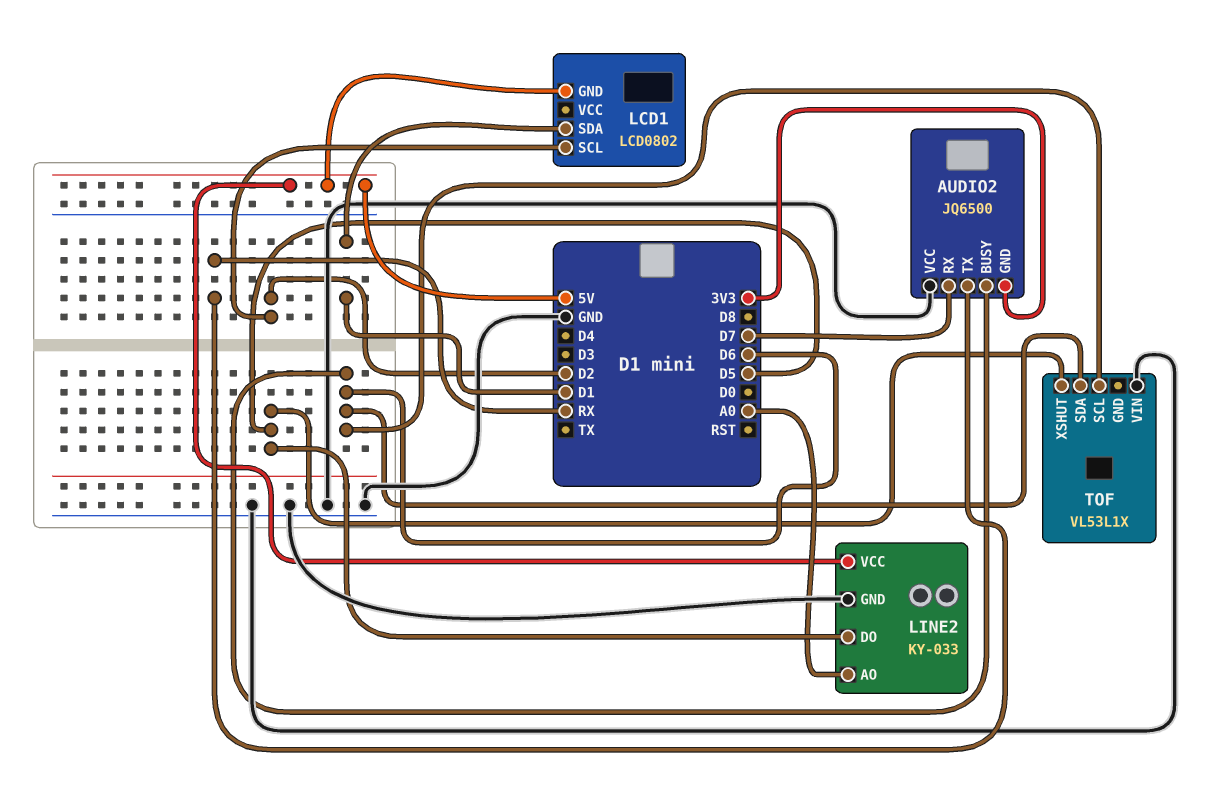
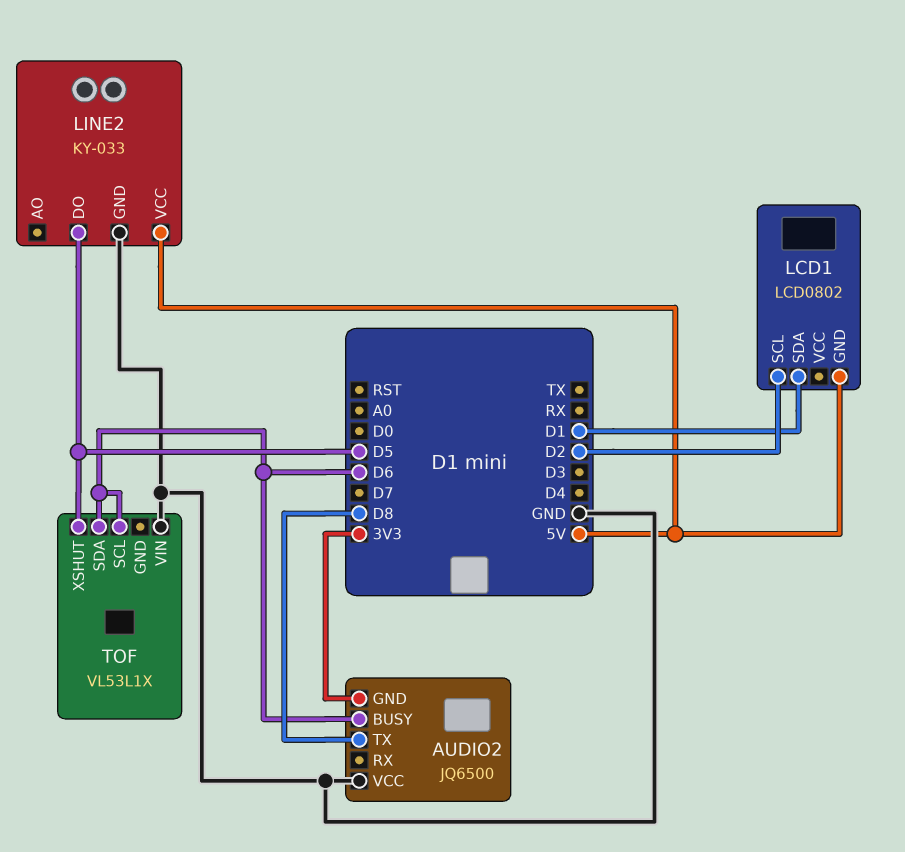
AUDIO2 pin RX: D7 -> none
AUDIO2 pin TX: RX -> D8
LINE2 pin AO: A0 -> none

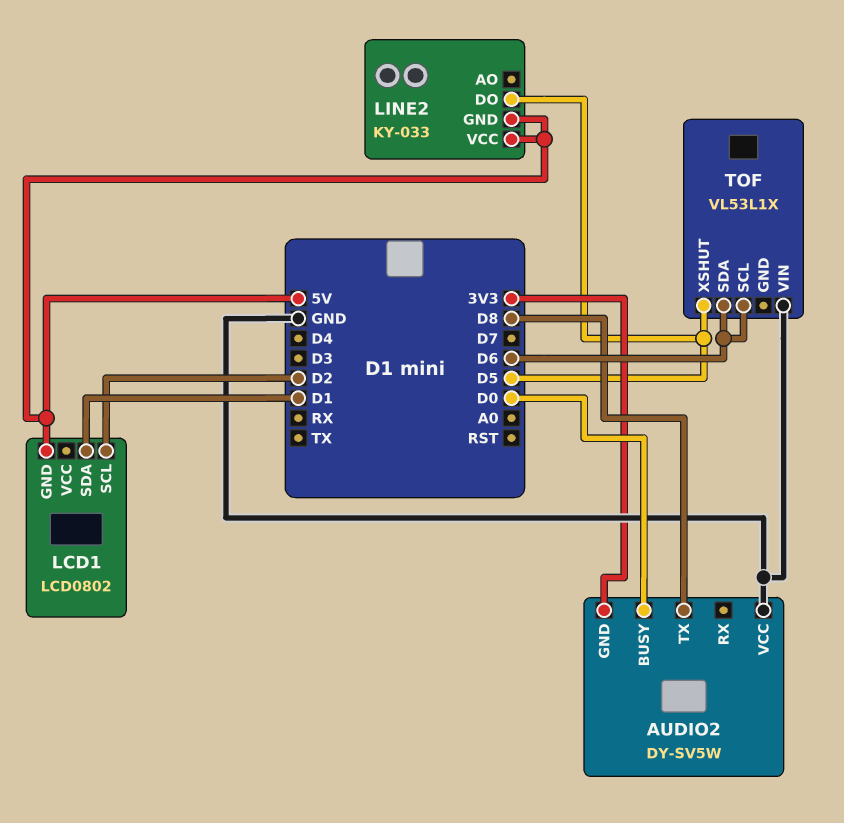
AUDIO2: JQ6500 -> DY-SV5W
AUDIO2 pin BUSY: D6 -> D0
LINE2 pin GND: GND -> 5V

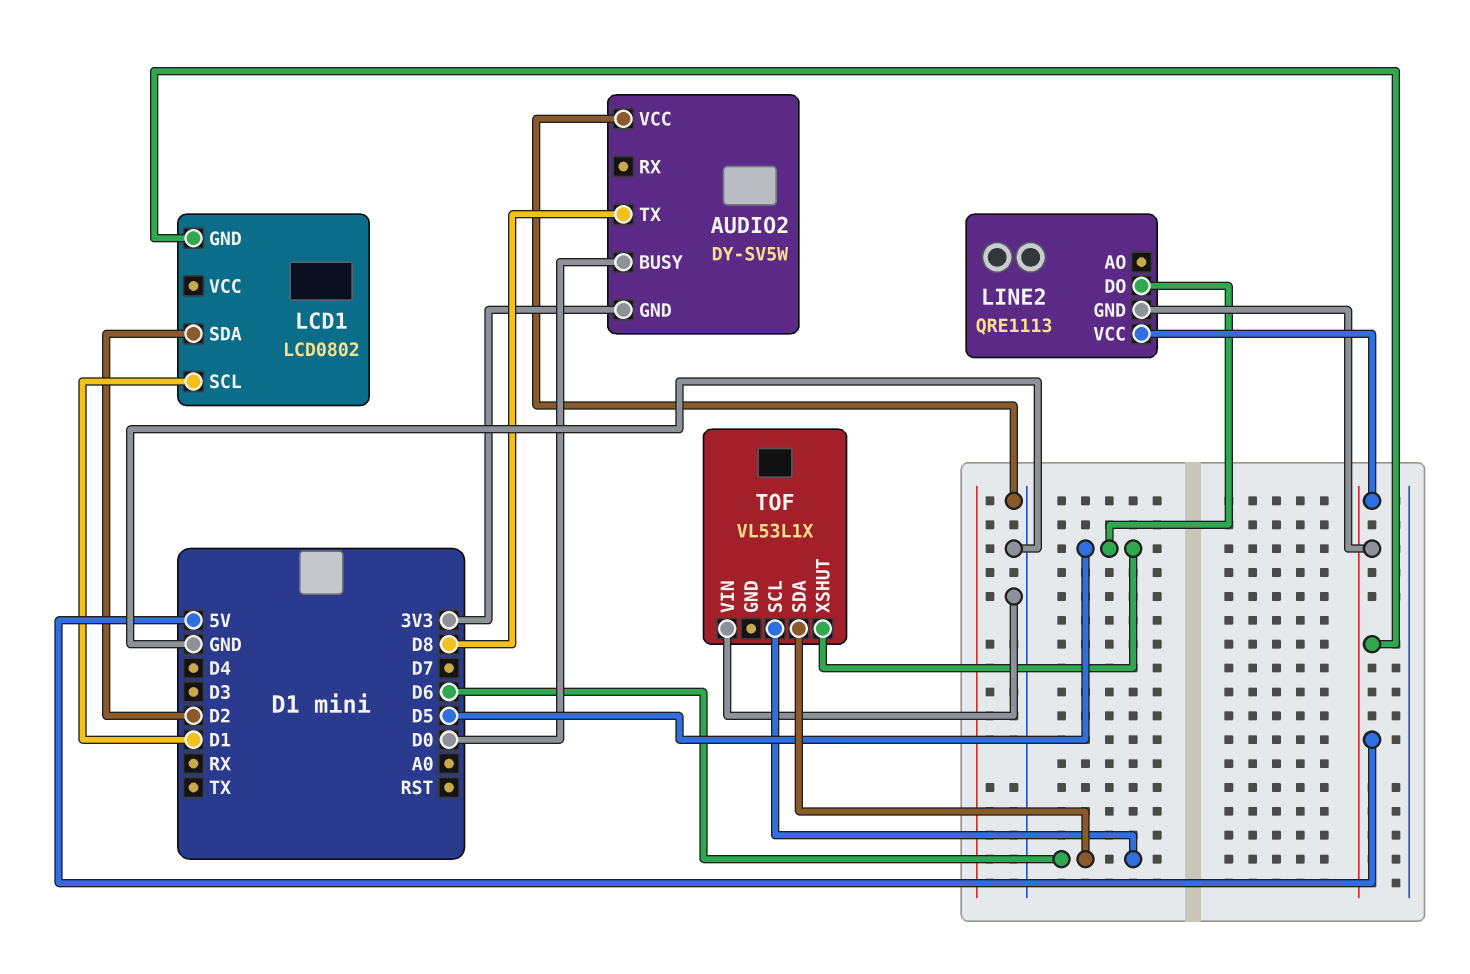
LCD1 pin SCL: D2 -> D1
LCD1 pin SDA: D1 -> D2
LINE2: KY-033 -> QRE1113

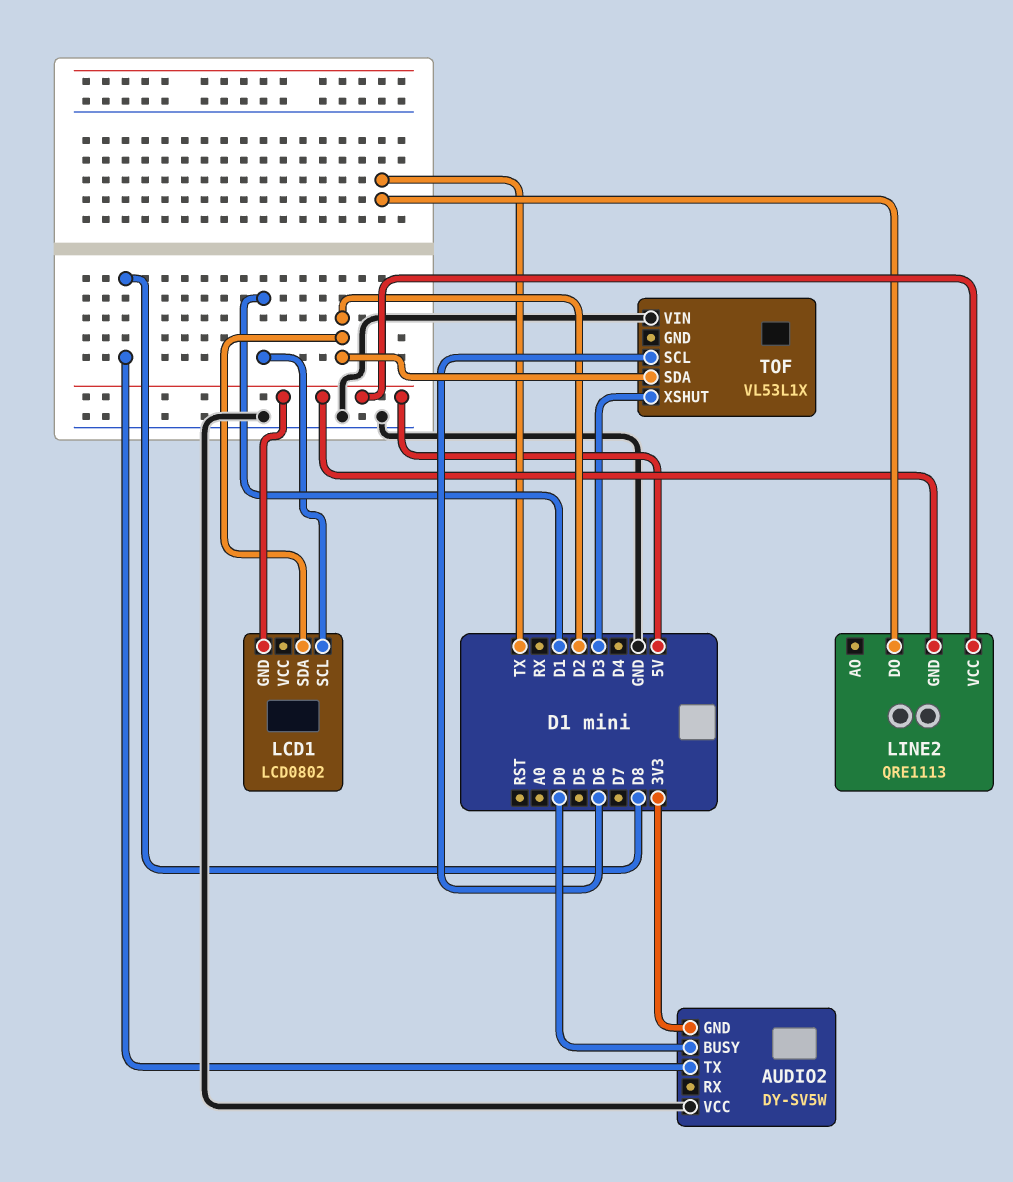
LINE2 pin DO: D5 -> TX
TOF pin SDA: D6 -> D2
TOF pin XSHUT: D5 -> D3

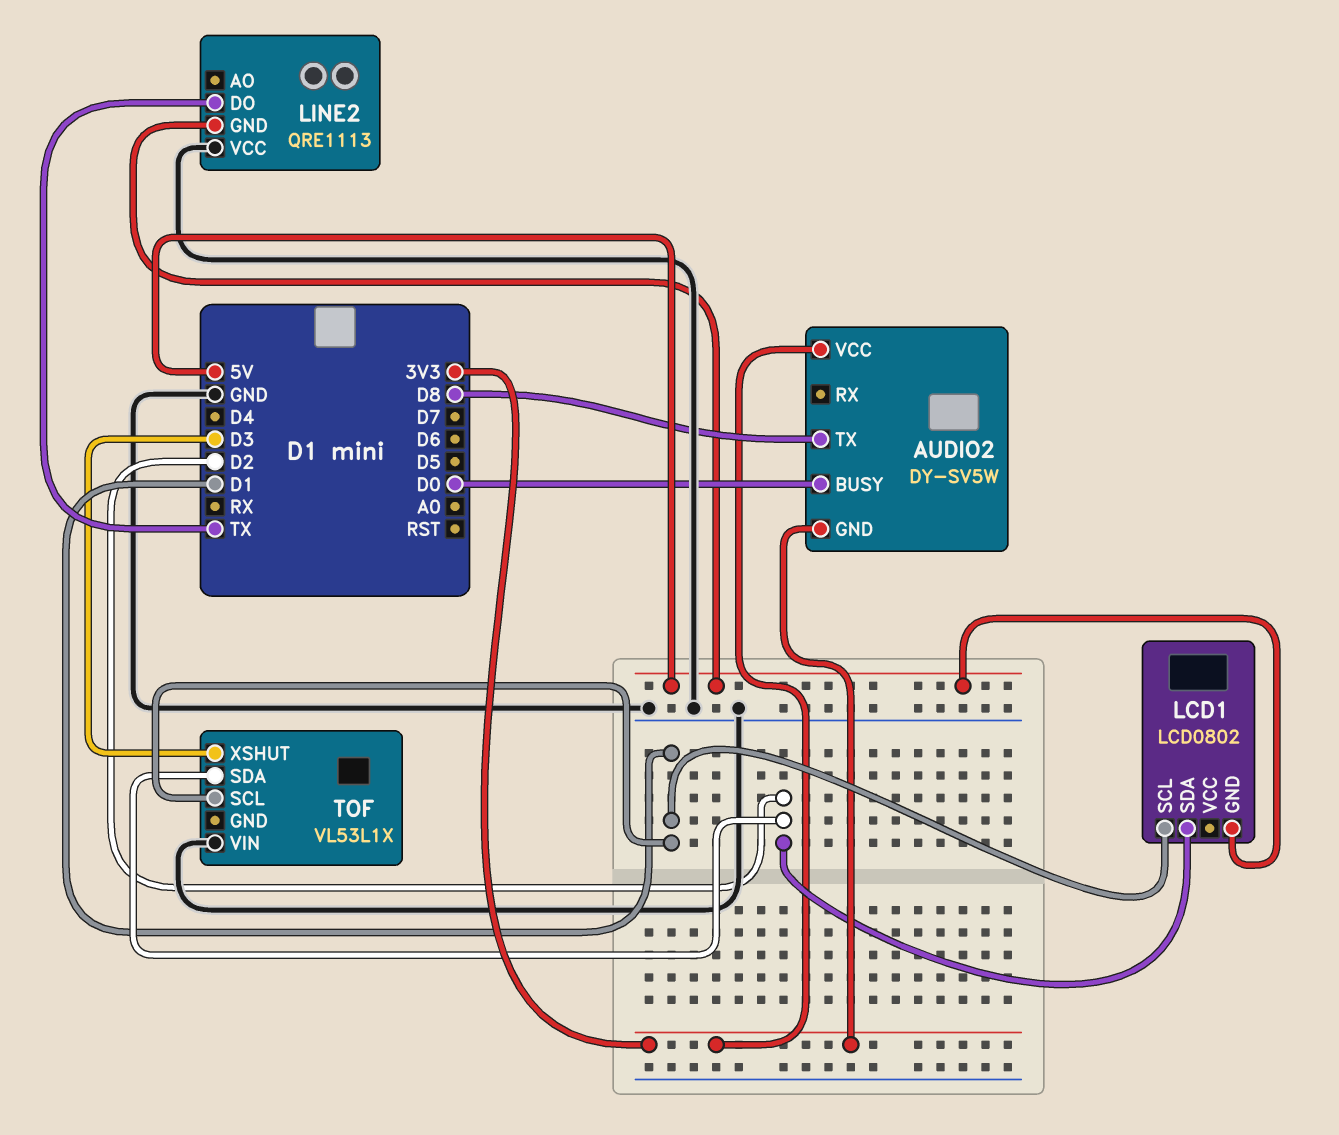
AUDIO2 pin VCC: GND -> 3V3
LINE2 pin VCC: 5V -> GND
TOF pin SCL: D6 -> D1

